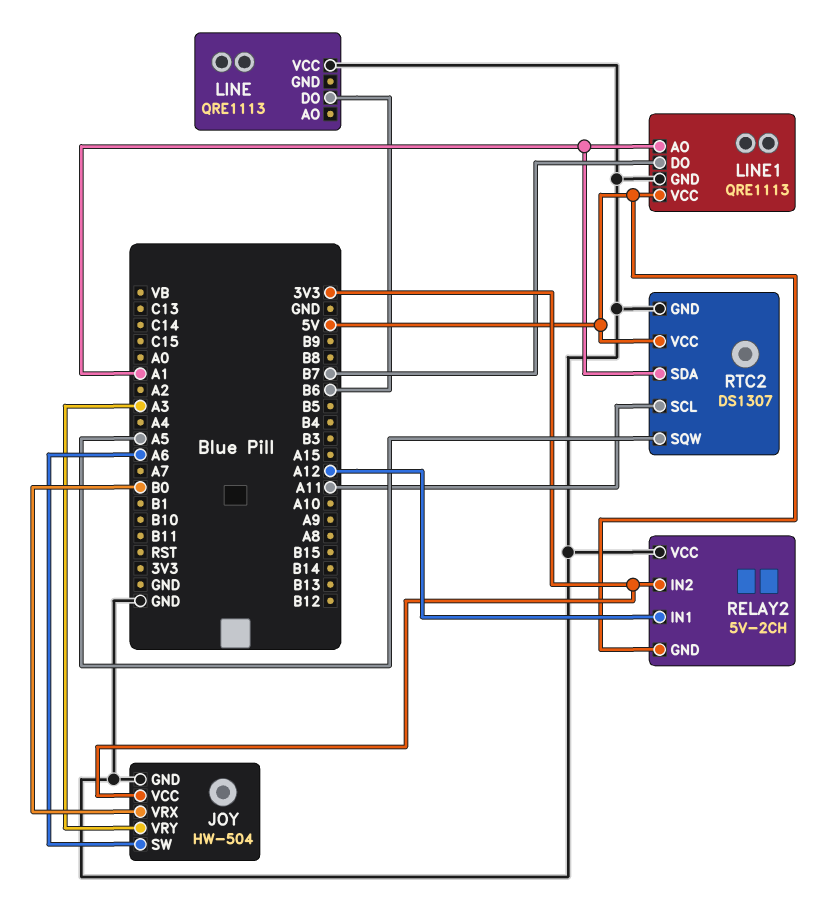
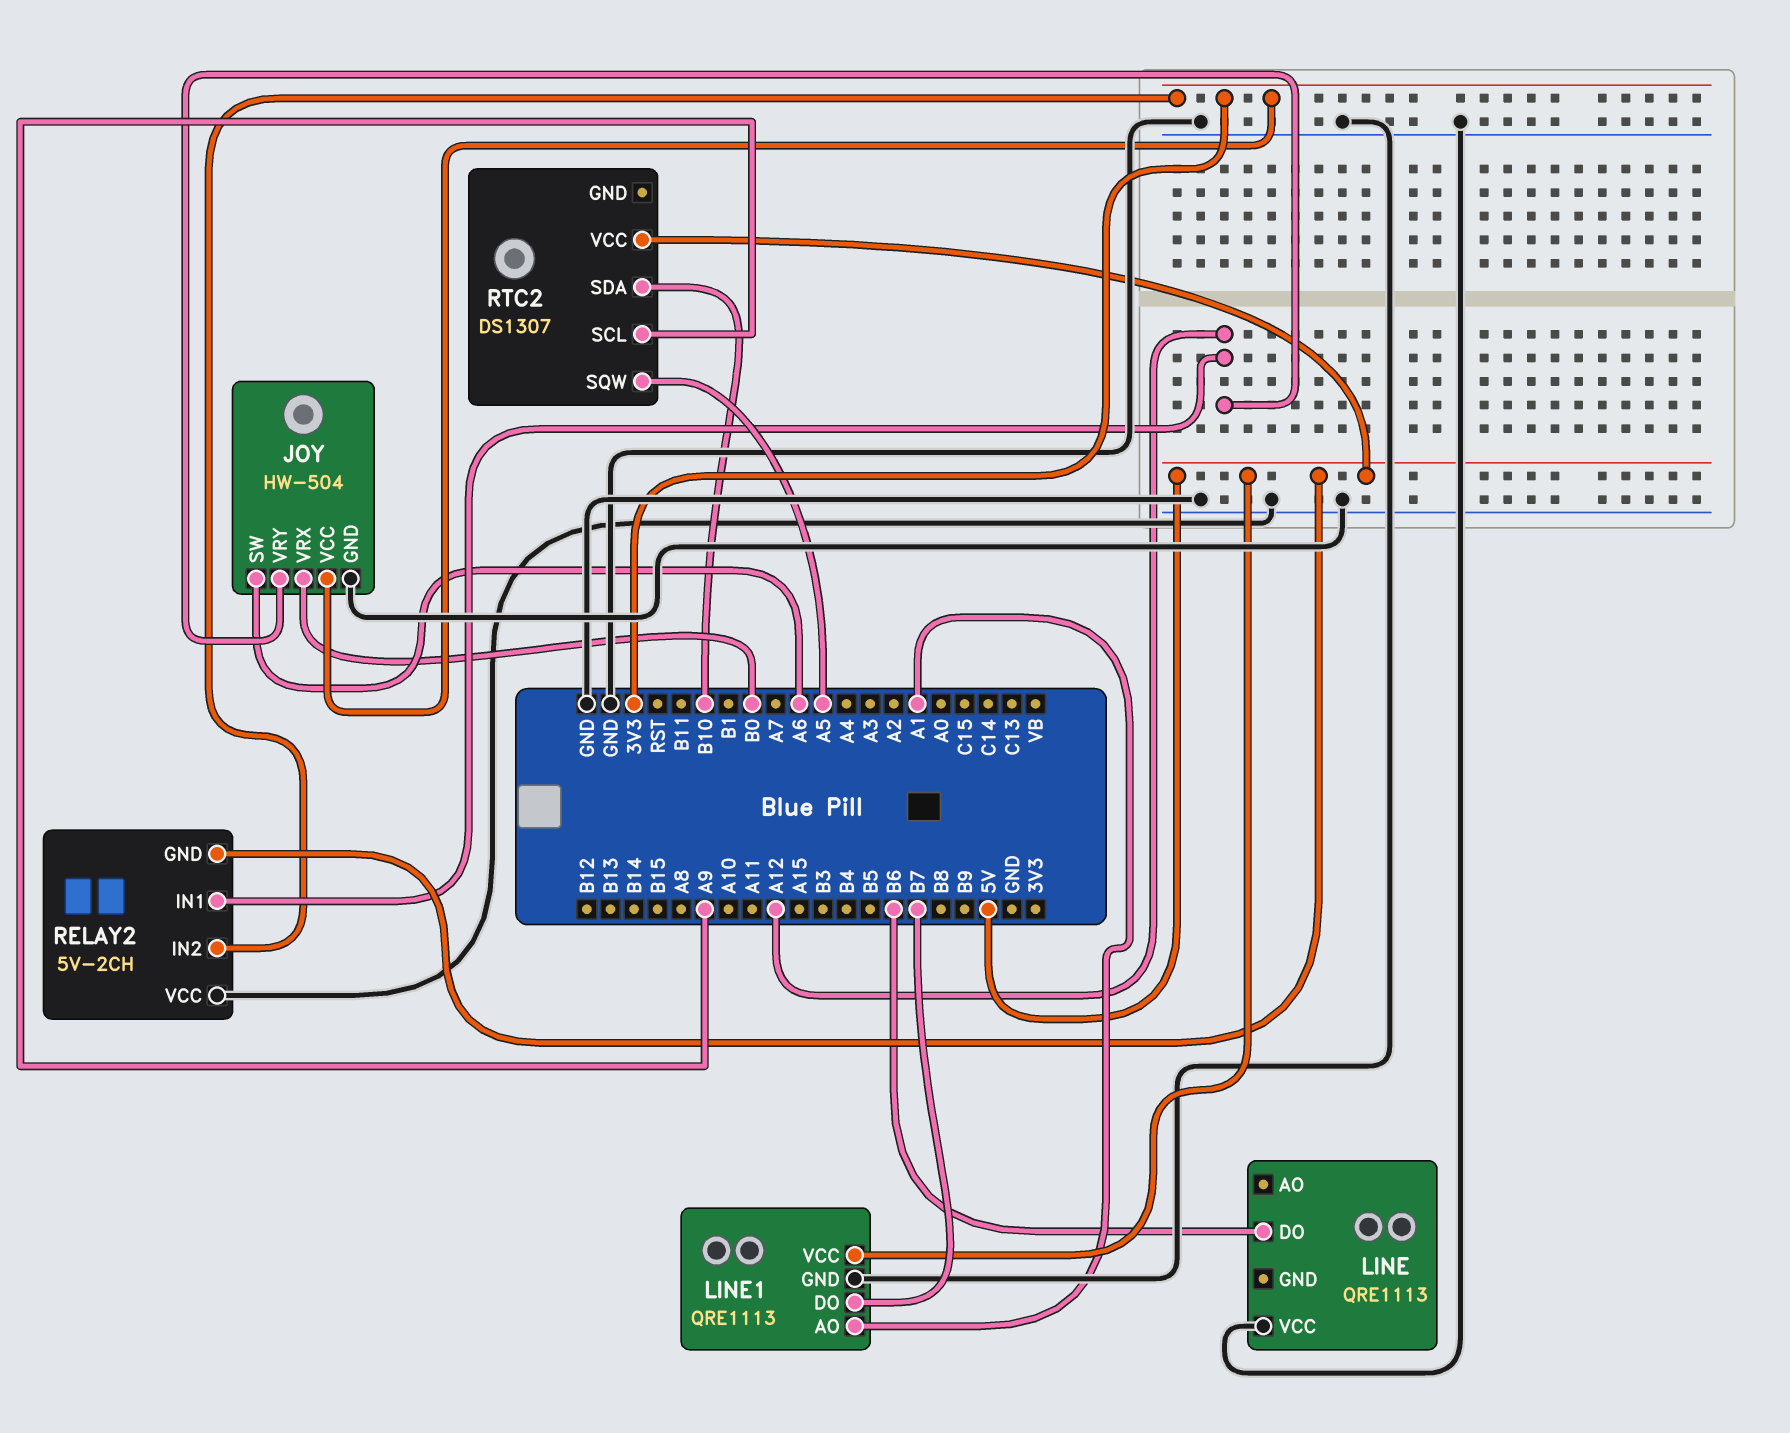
JOY pin VRY: A3 -> A12
RTC2 pin GND: GND -> none
RTC2 pin SCL: A11 -> A9
RTC2 pin SDA: A1 -> B10

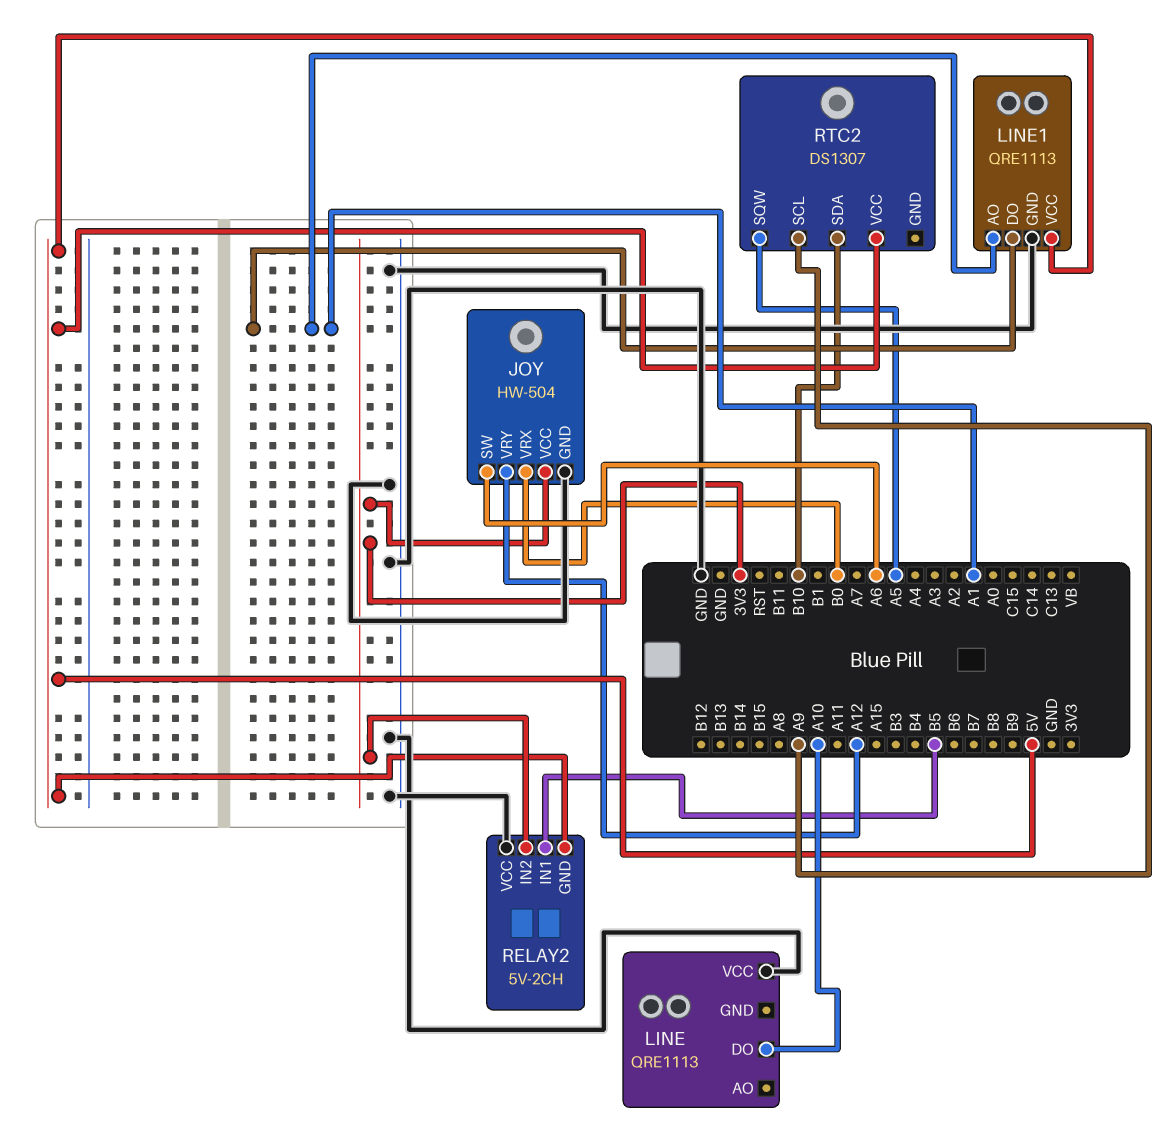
LINE pin DO: B6 -> A10
LINE1 pin DO: B7 -> A1
RELAY2 pin IN1: A12 -> B5

